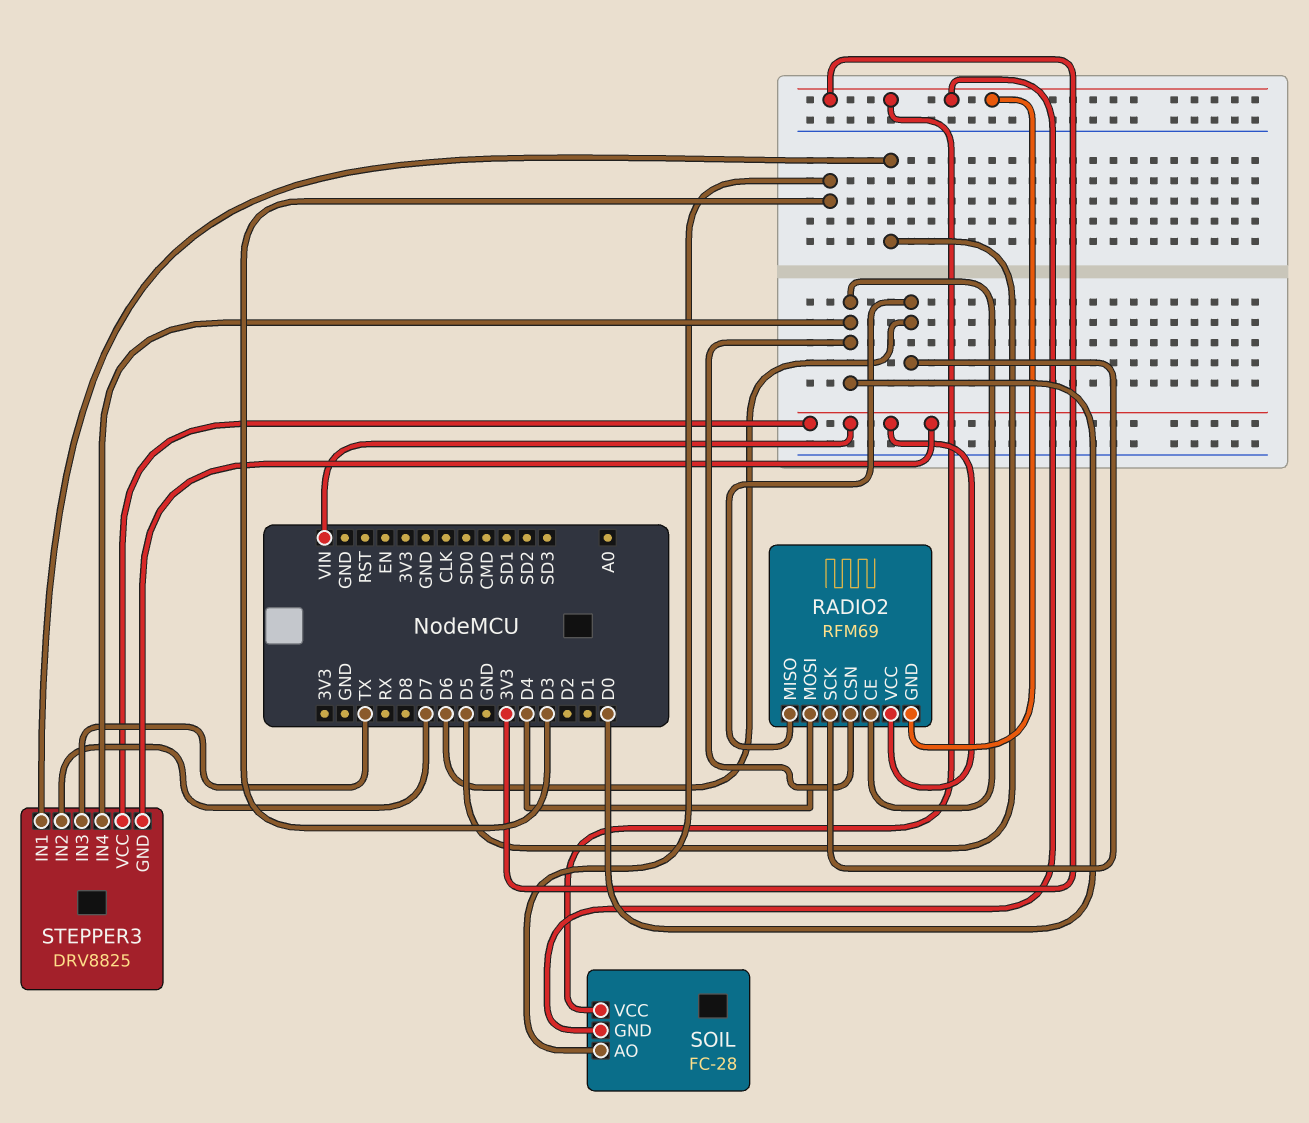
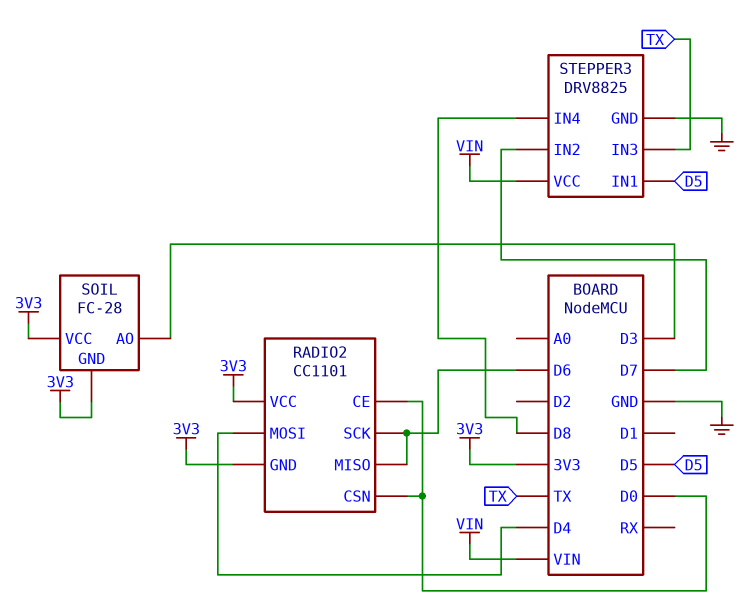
RADIO2: RFM69 -> CC1101
RADIO2 pin VCC: VIN -> 3V3
STEPPER3 pin GND: VIN -> GND
STEPPER3 pin IN4: D0 -> D8

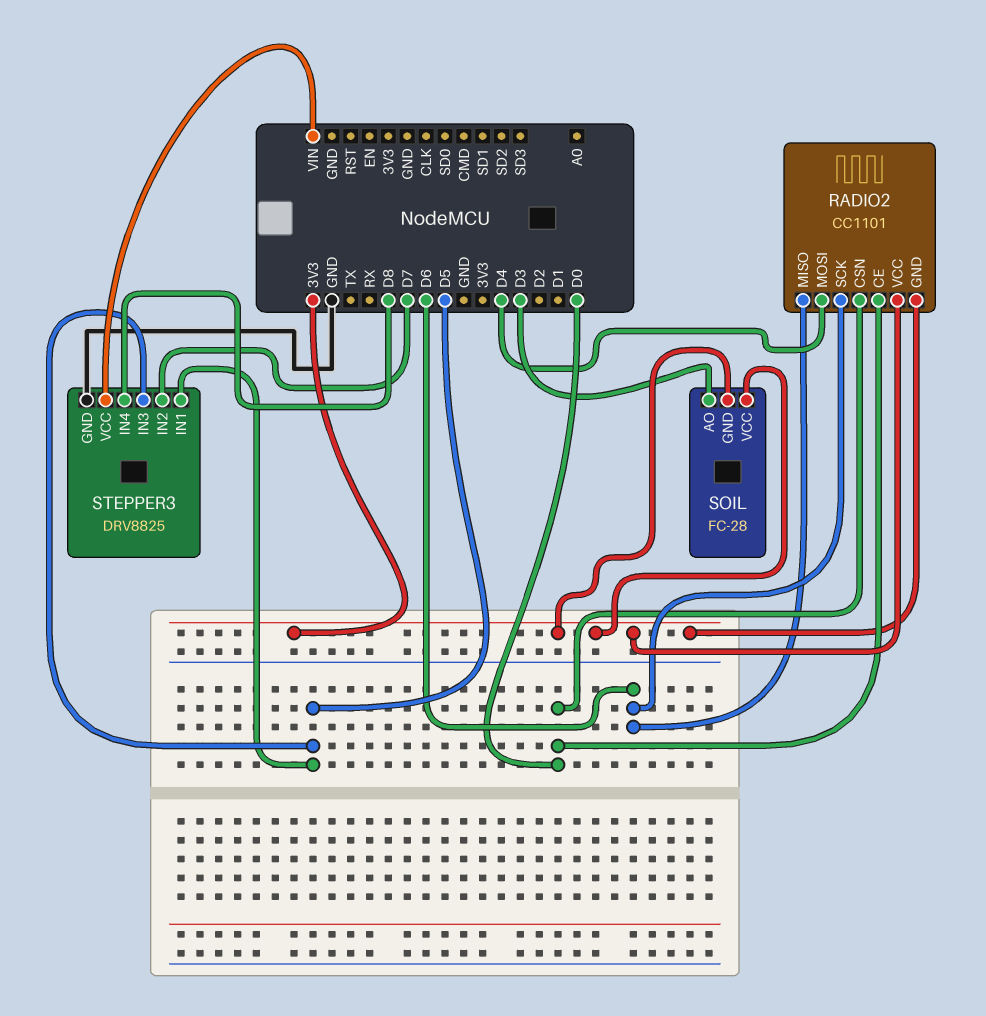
STEPPER3 pin IN3: TX -> D5

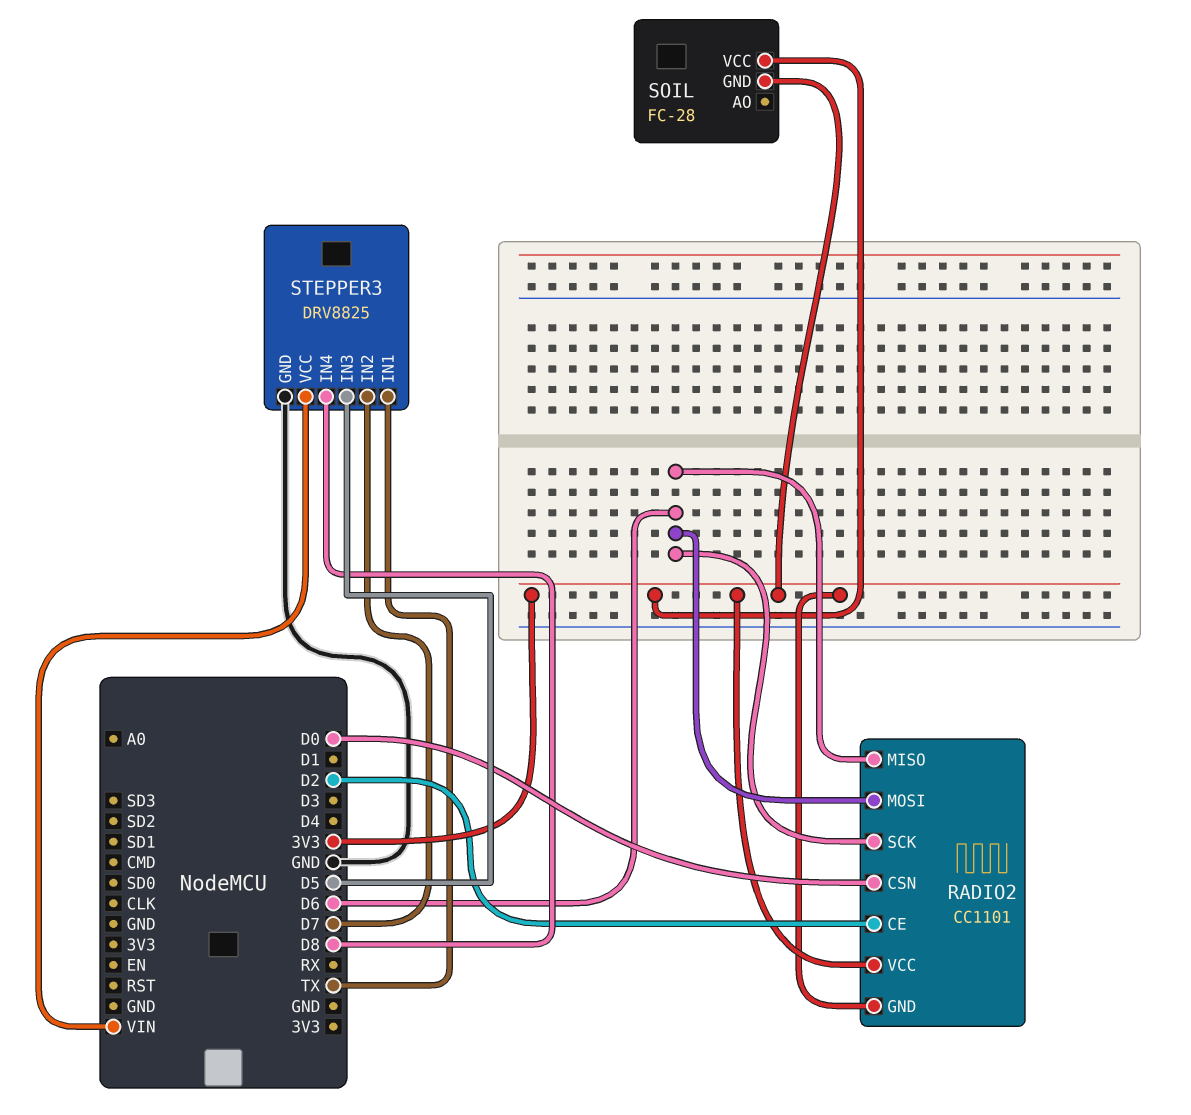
RADIO2 pin CE: D0 -> D2
RADIO2 pin MOSI: D4 -> D6
SOIL pin AO: D3 -> none
STEPPER3 pin IN1: D5 -> TX

